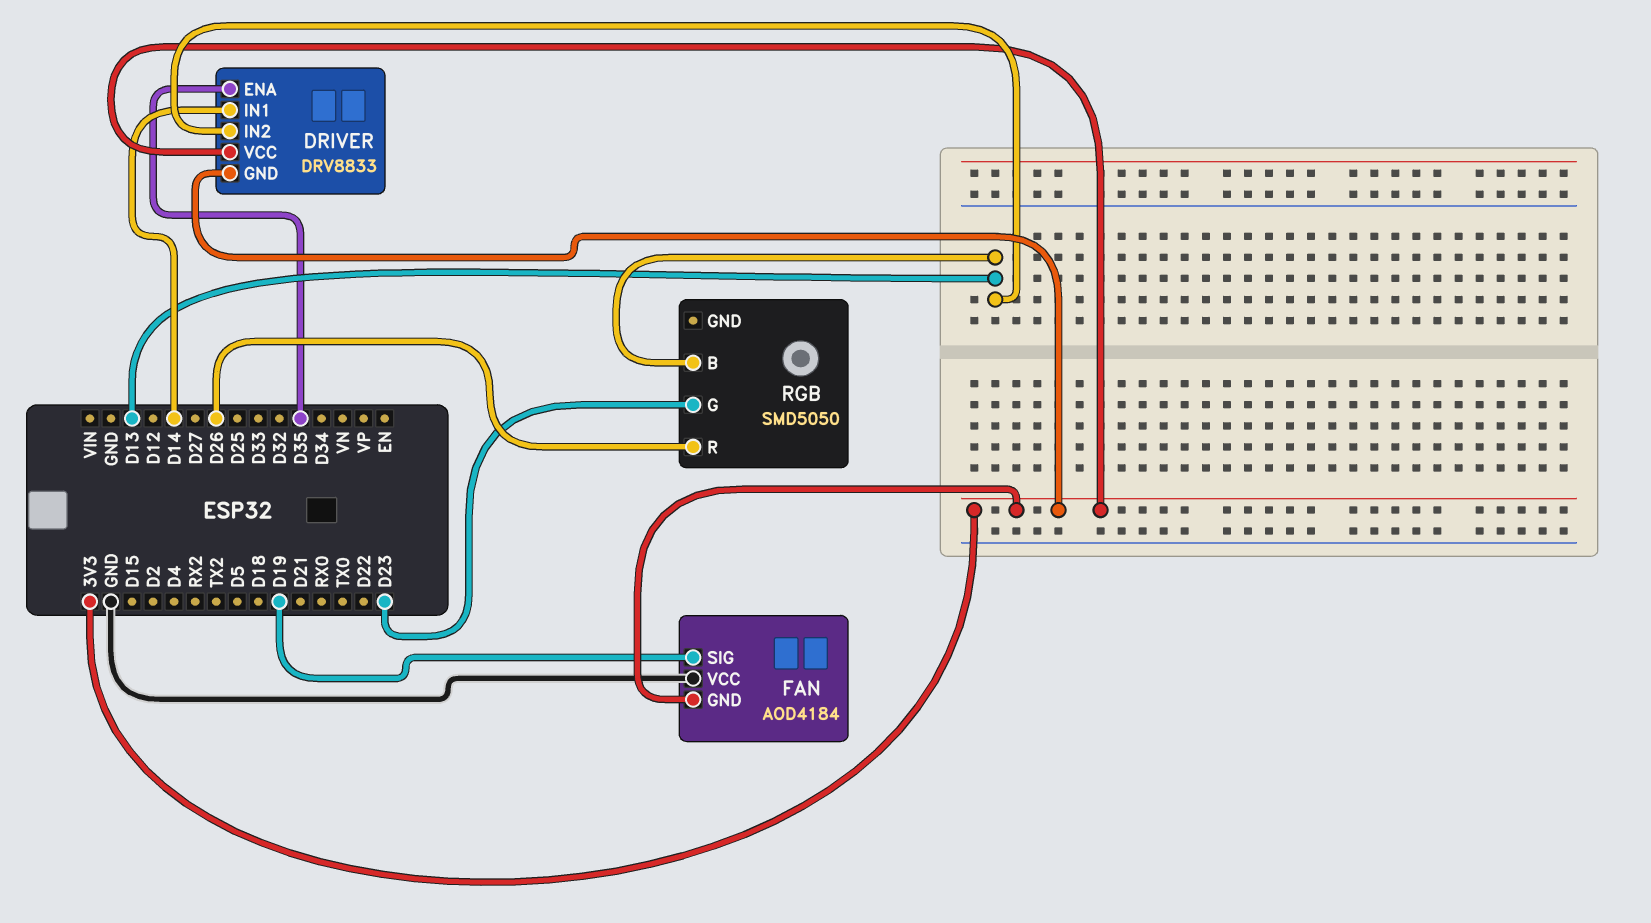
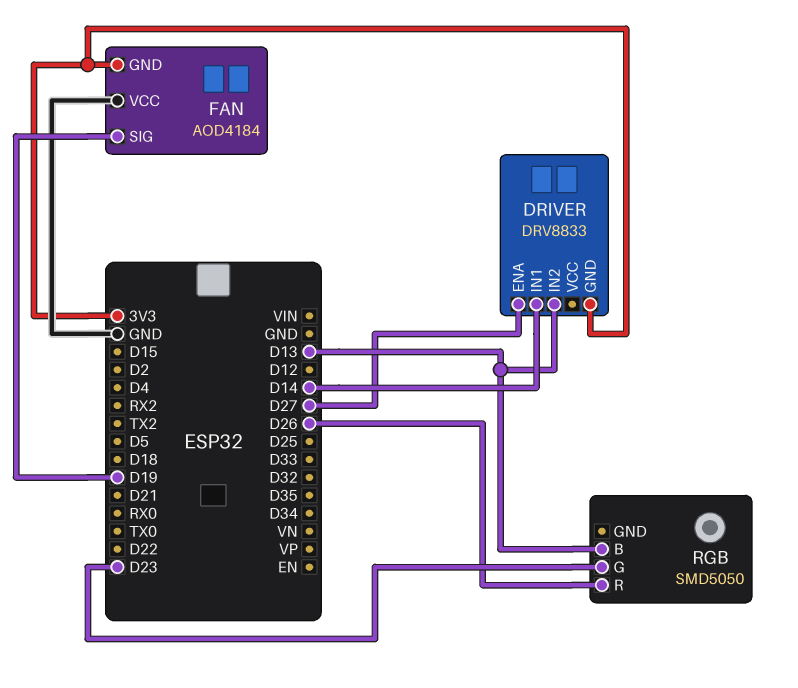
DRIVER pin ENA: D35 -> D27
DRIVER pin VCC: 3V3 -> none

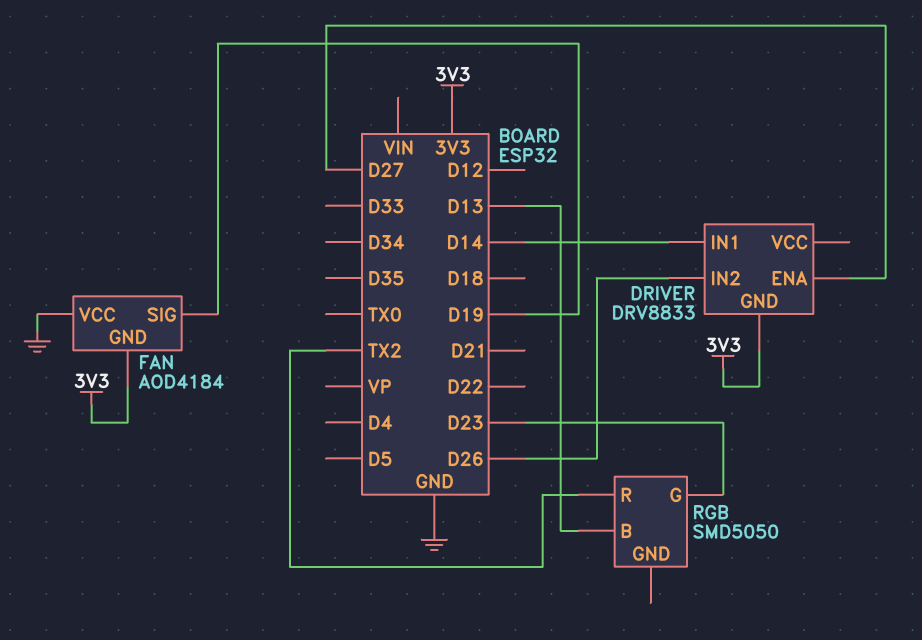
DRIVER pin IN2: D13 -> D26
RGB pin R: D26 -> TX2

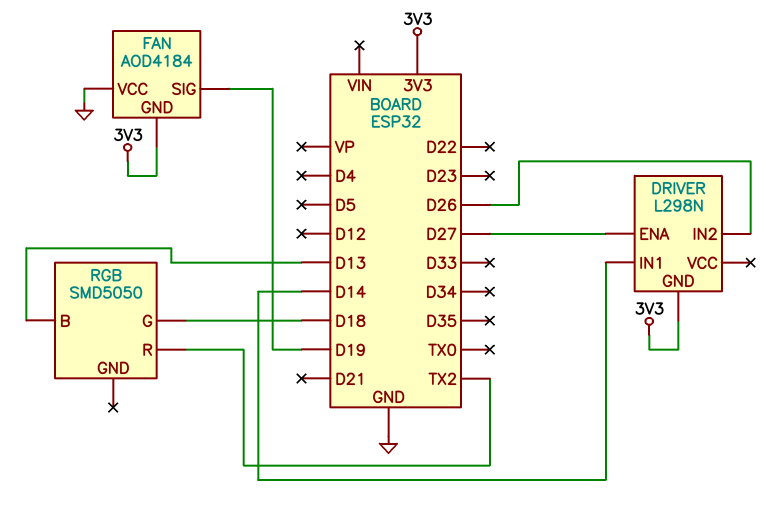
DRIVER: DRV8833 -> L298N
RGB pin G: D23 -> D18

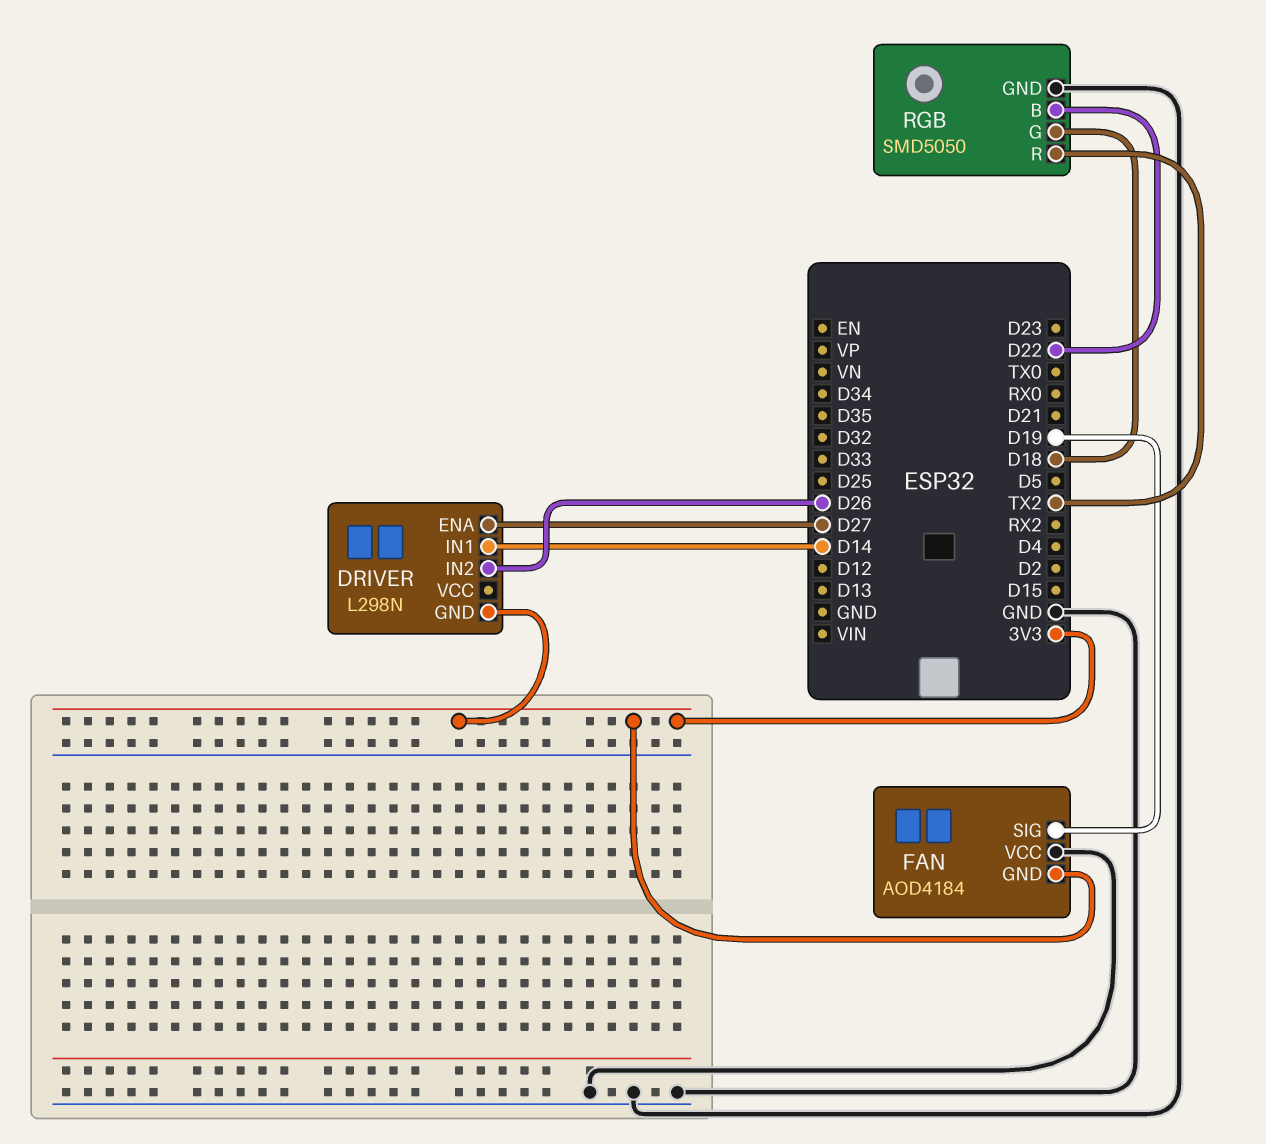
RGB pin B: D13 -> D22
RGB pin GND: none -> GND

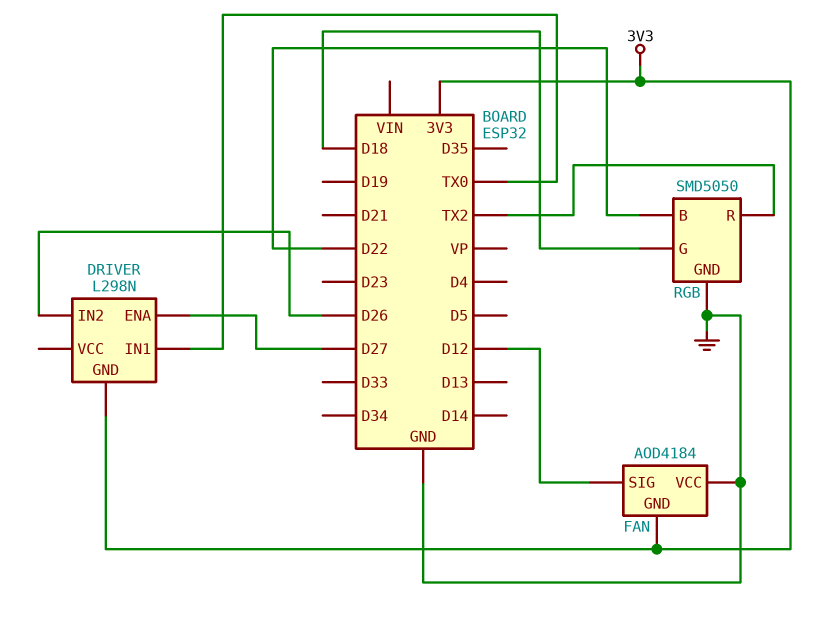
DRIVER pin IN1: D14 -> TX0
FAN pin SIG: D19 -> D12

